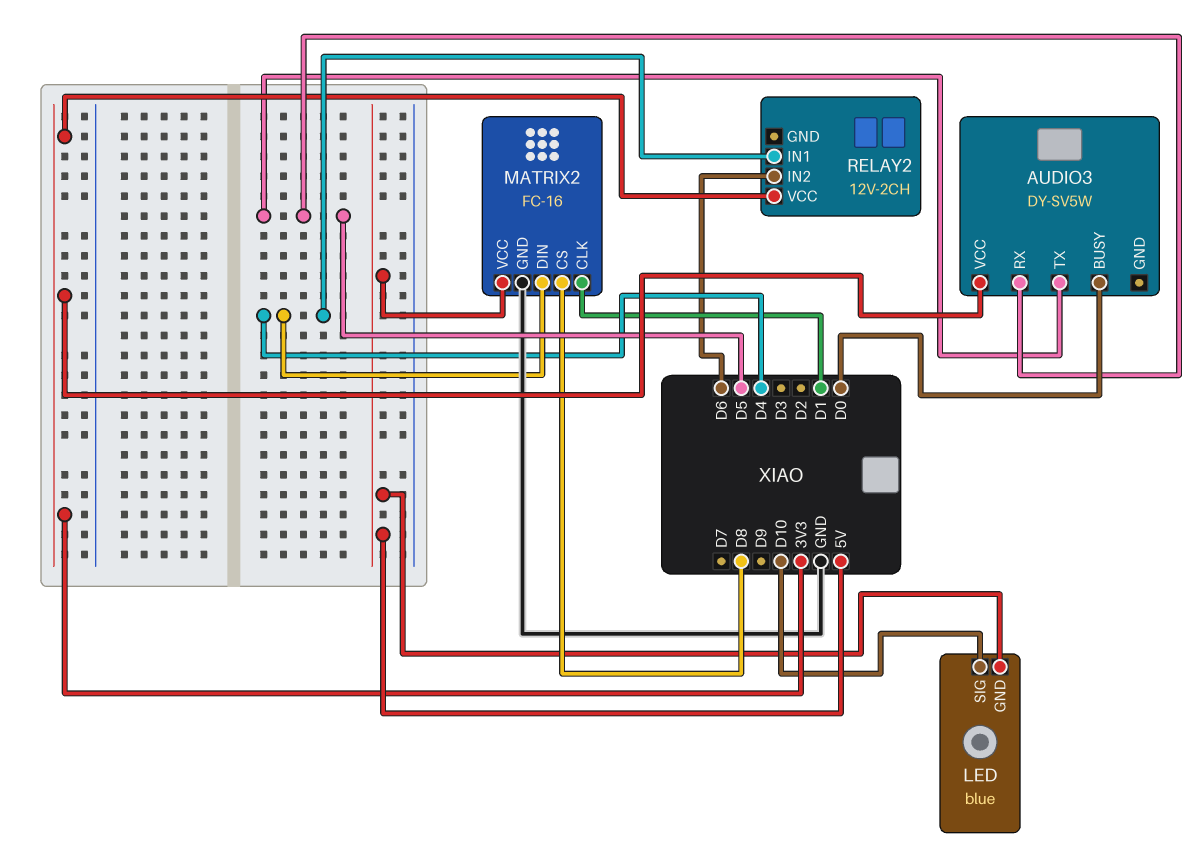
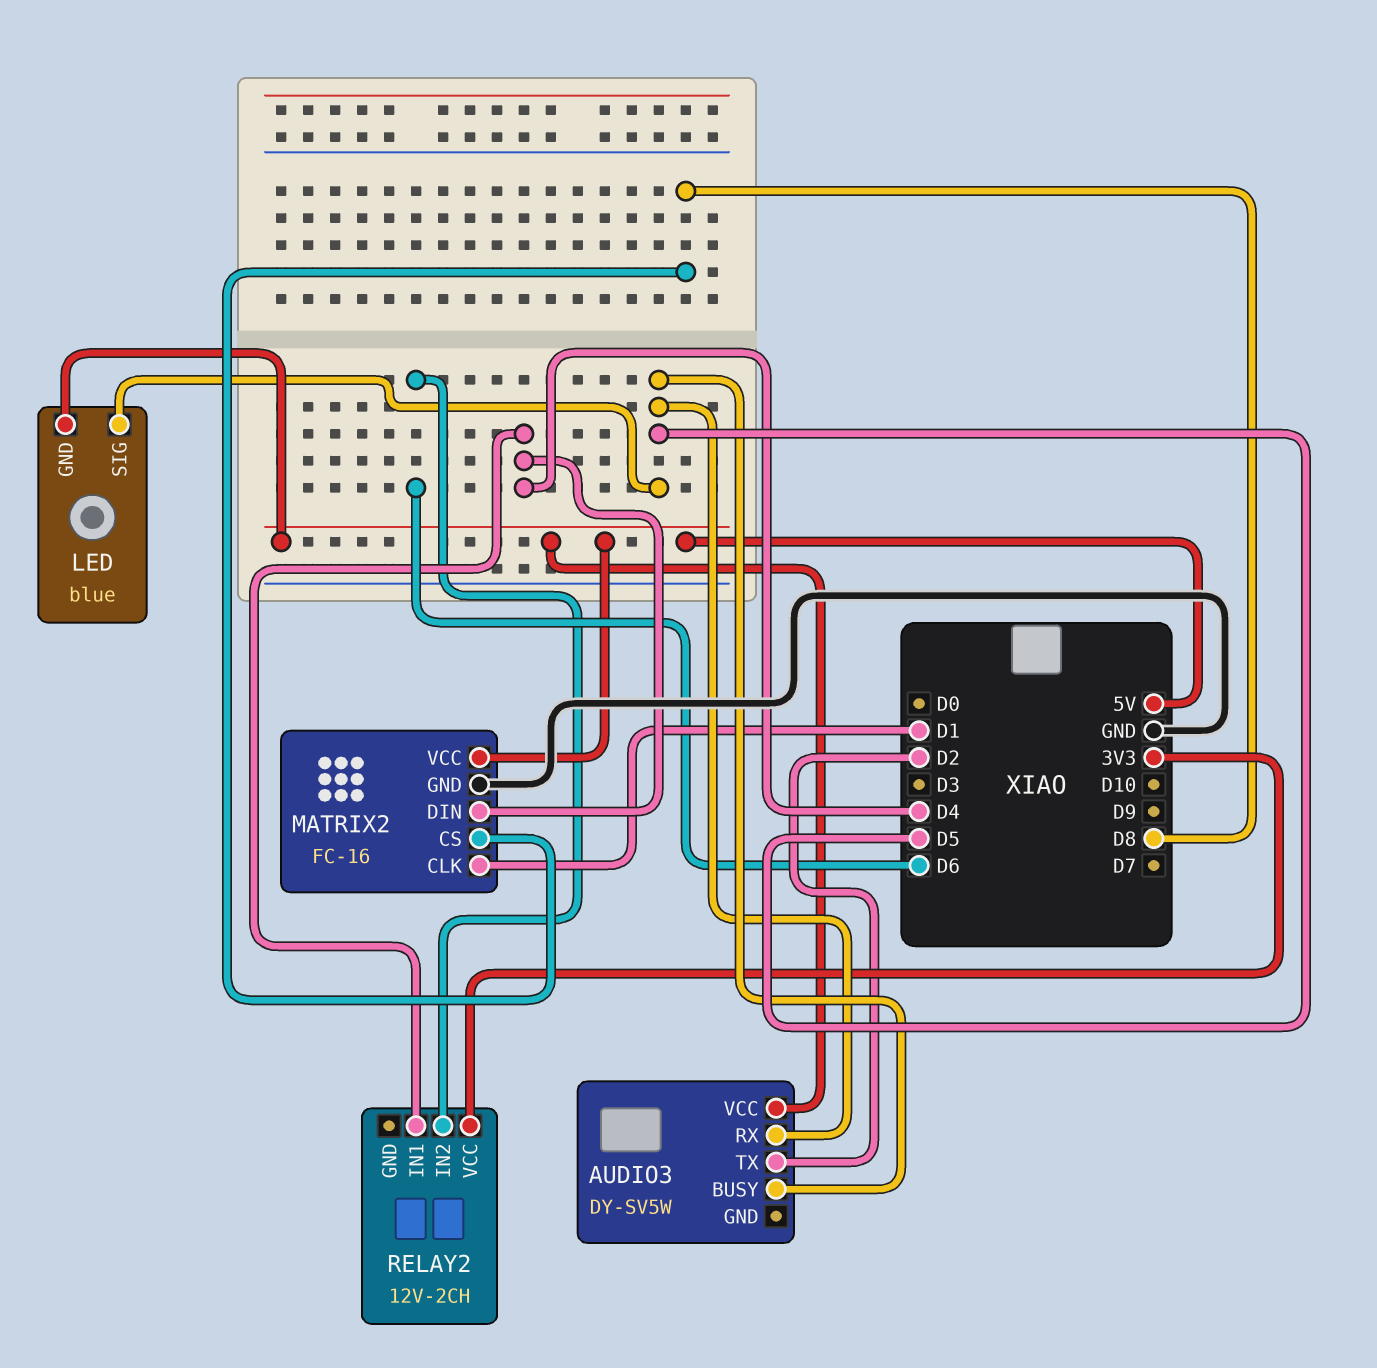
AUDIO3 pin BUSY: D0 -> D5
AUDIO3 pin TX: D5 -> D2
AUDIO3 pin VCC: 3V3 -> 5V
LED pin SIG: D10 -> D5

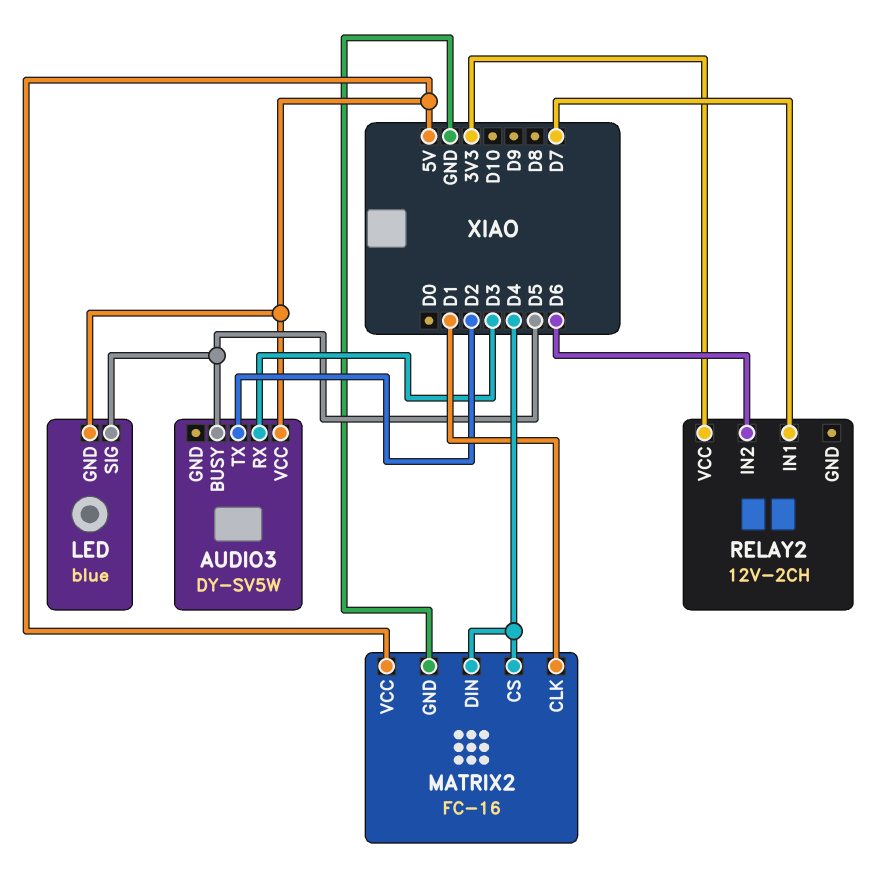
AUDIO3 pin RX: D5 -> D3
MATRIX2 pin CS: D8 -> D4
RELAY2 pin IN1: D4 -> D7

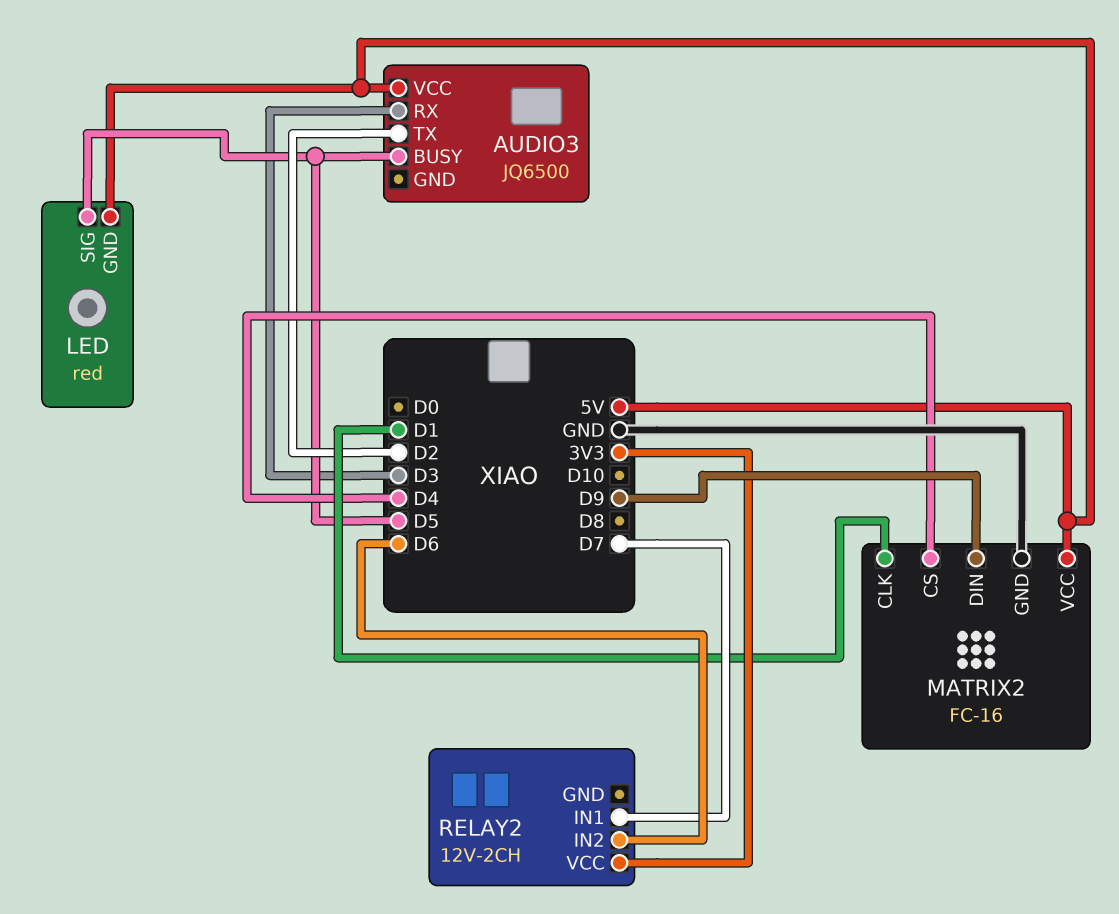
AUDIO3: DY-SV5W -> JQ6500
LED: blue -> red
MATRIX2 pin DIN: D4 -> D9

